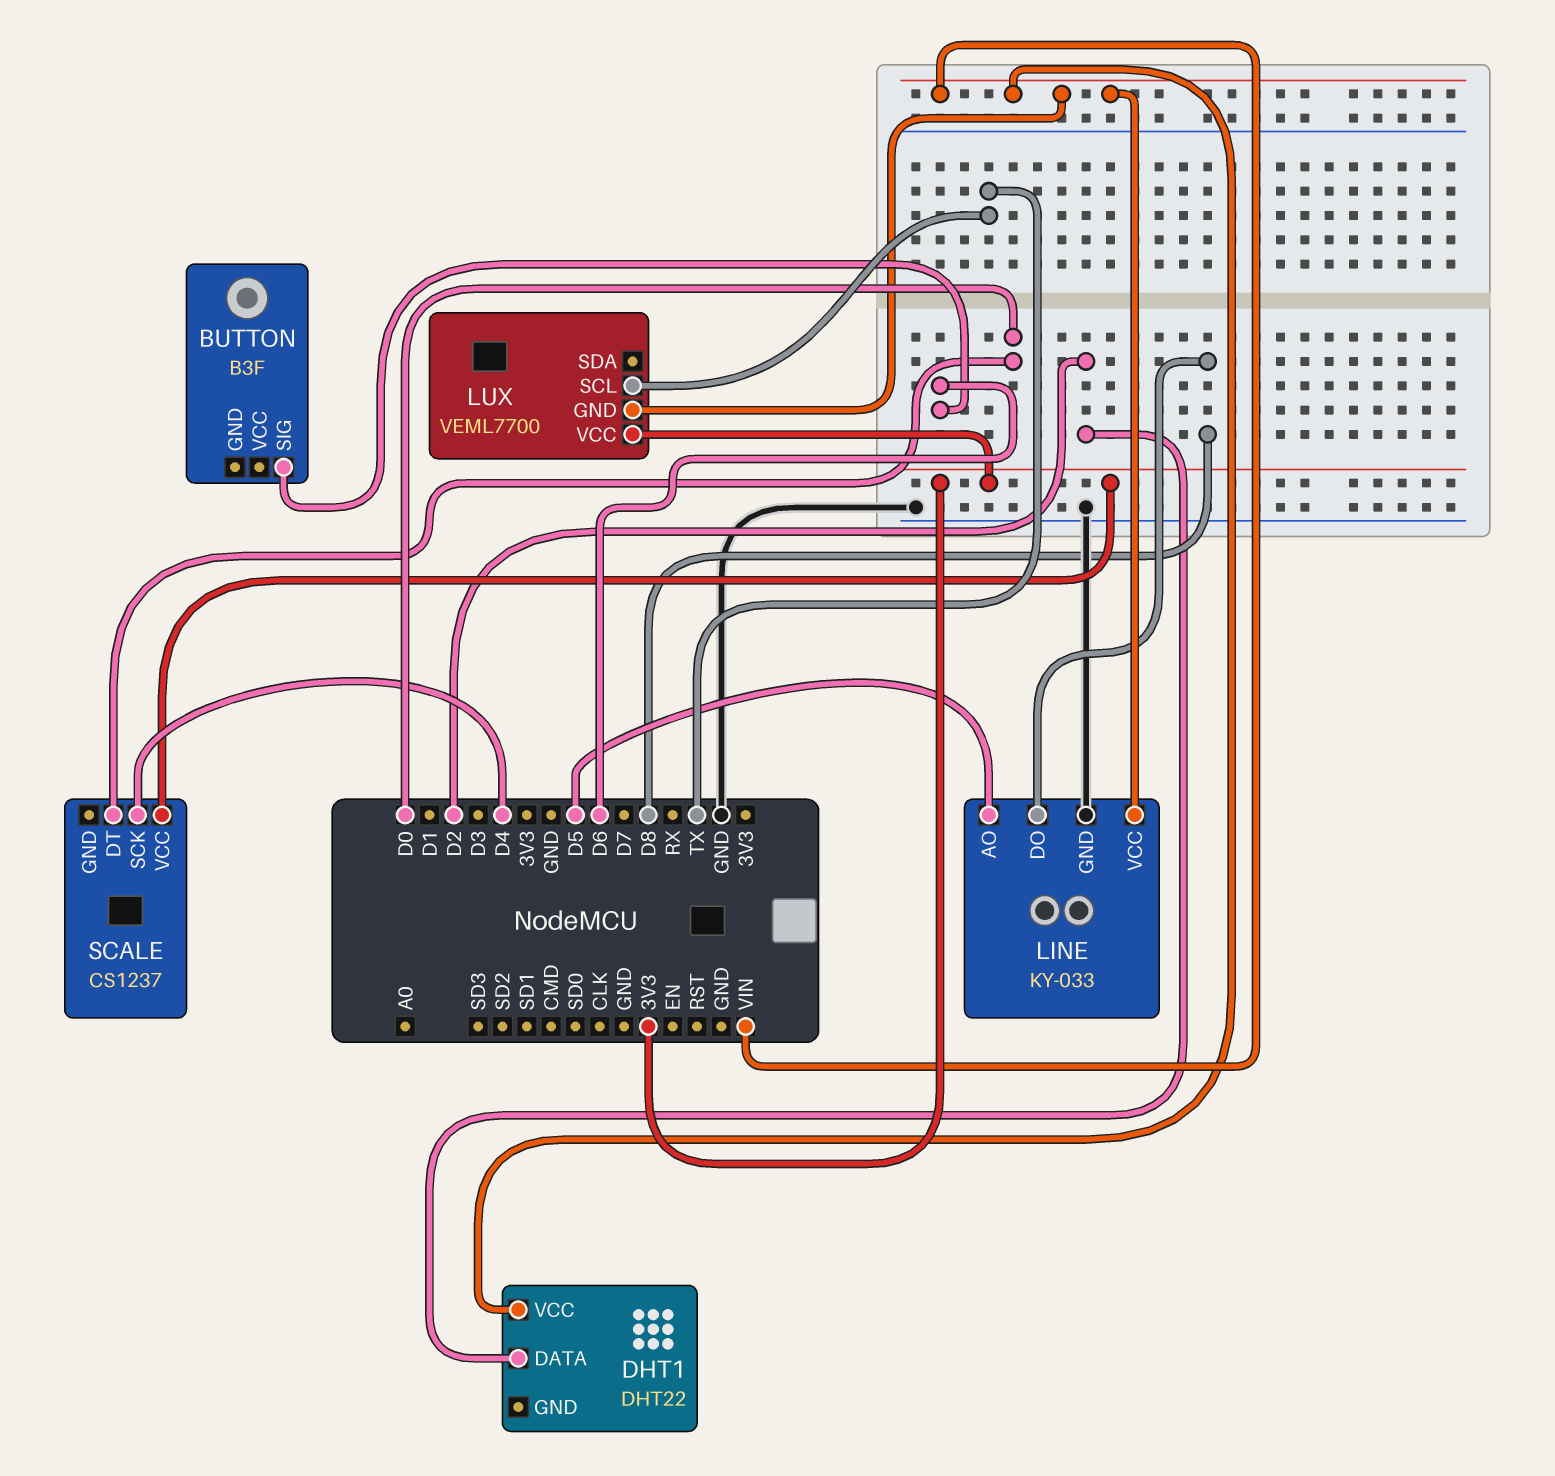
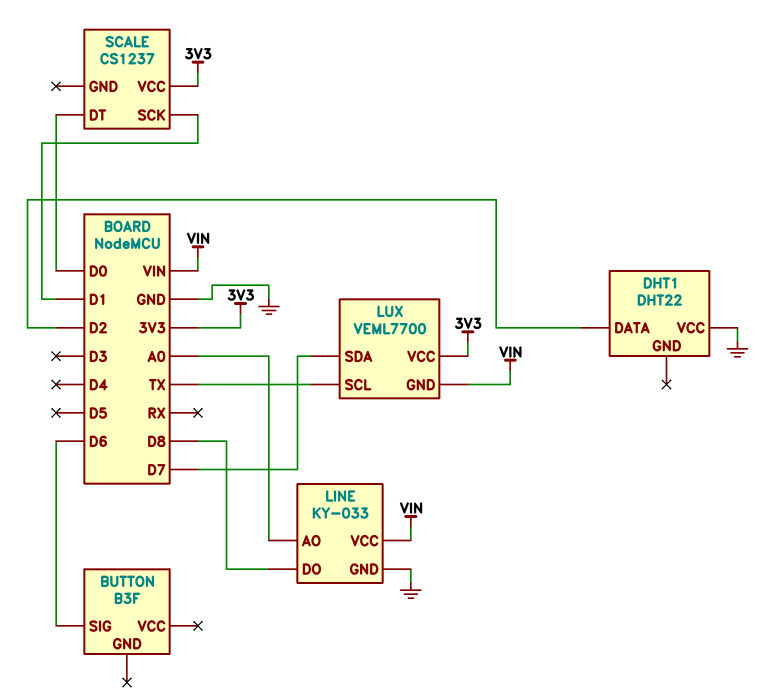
DHT1 pin VCC: VIN -> GND
LINE pin AO: D5 -> A0
LUX pin SDA: none -> D7
SCALE pin SCK: D4 -> D1

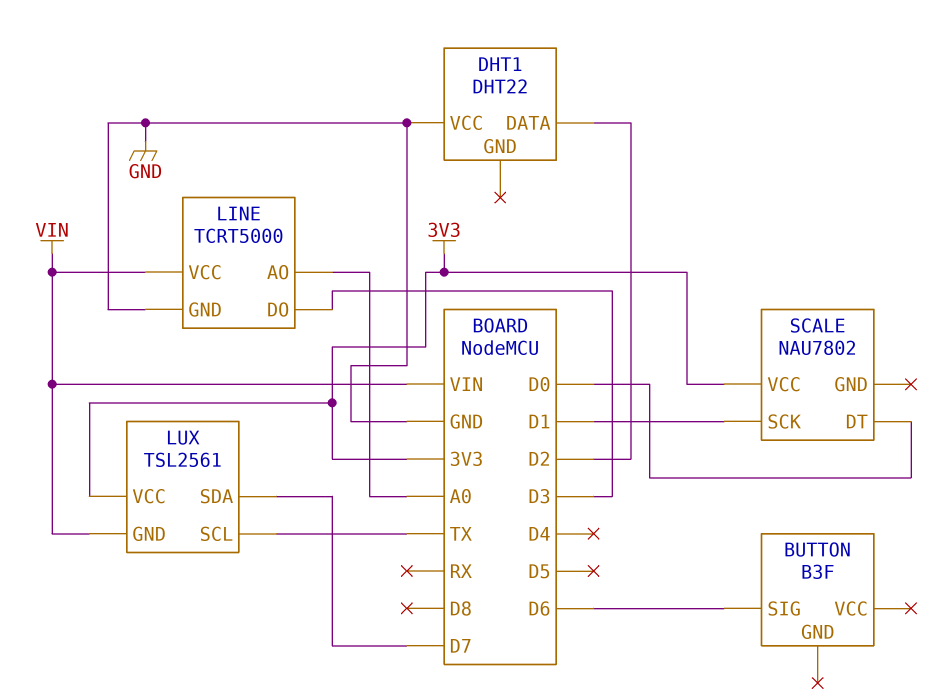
LINE: KY-033 -> TCRT5000
LINE pin DO: D8 -> D3
LUX: VEML7700 -> TSL2561
SCALE: CS1237 -> NAU7802

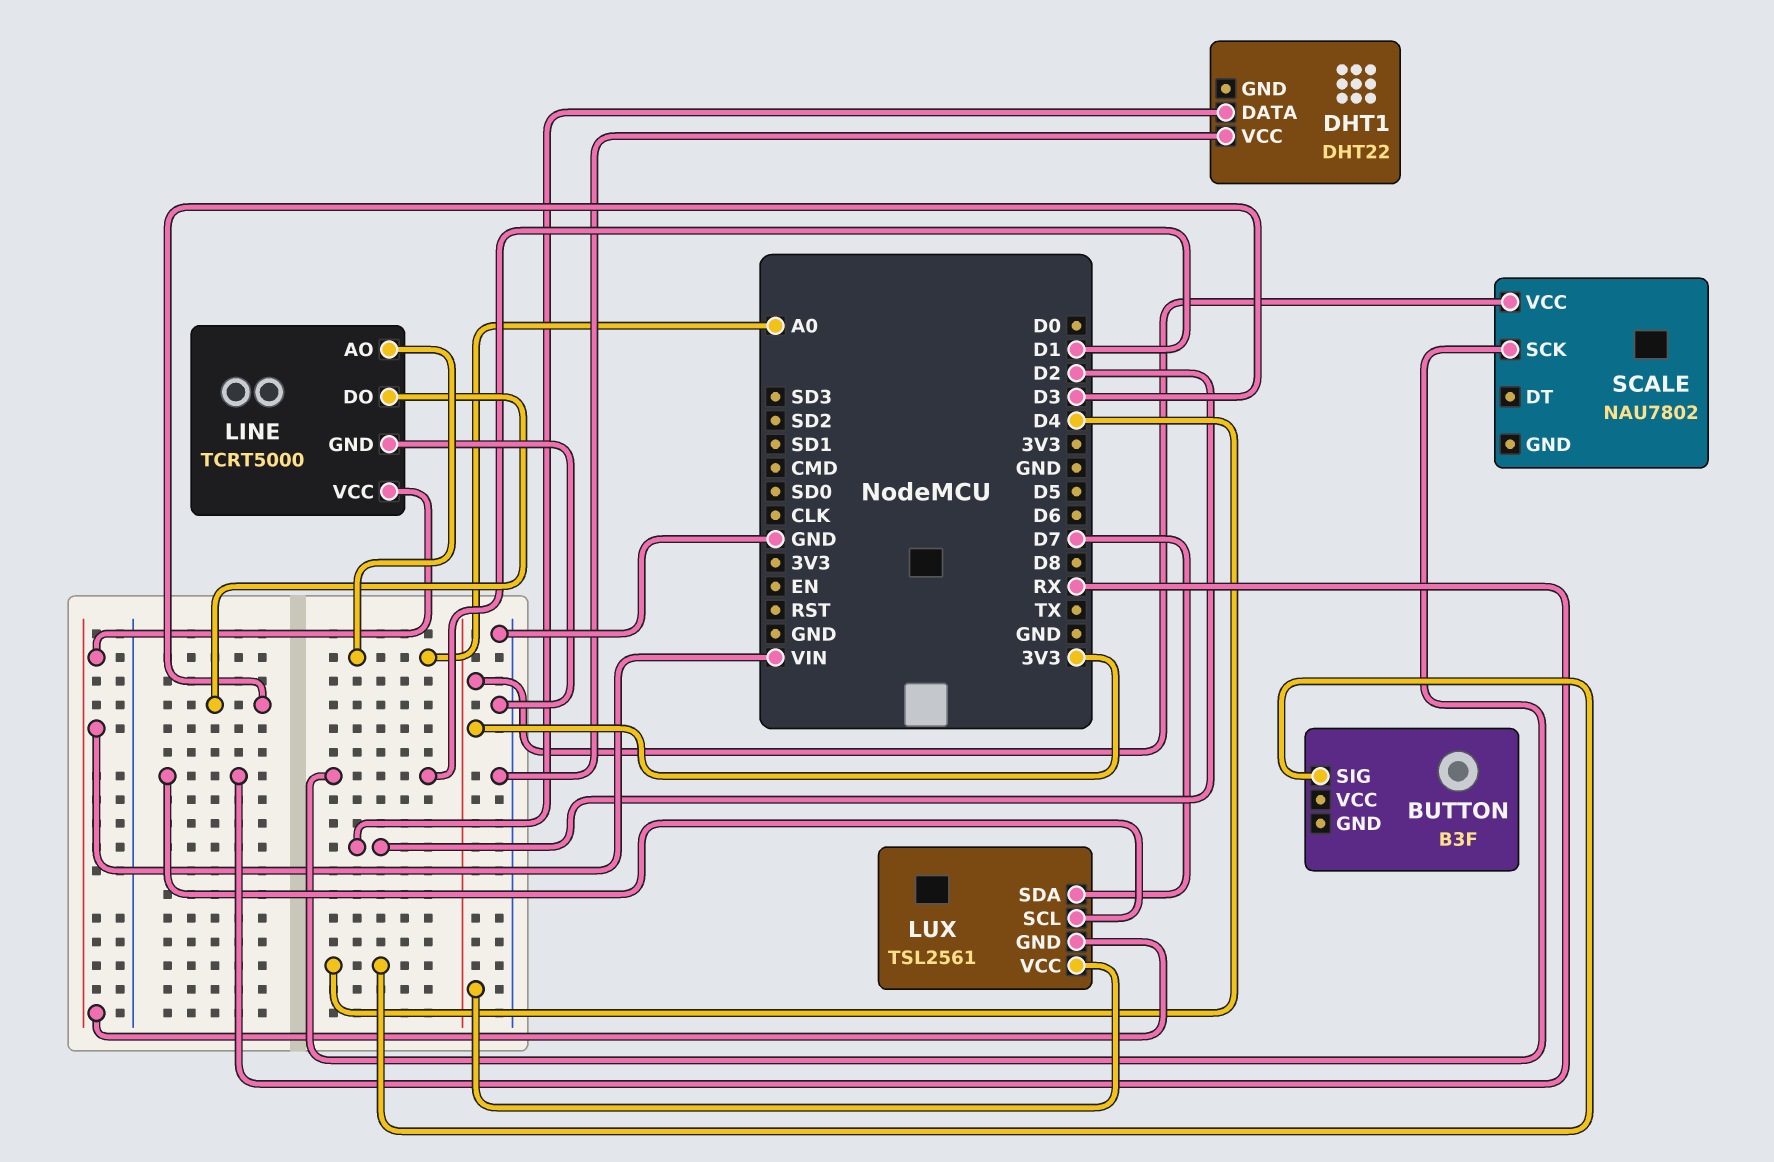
BUTTON pin SIG: D6 -> D4
LUX pin SCL: TX -> RX
SCALE pin DT: D0 -> none

